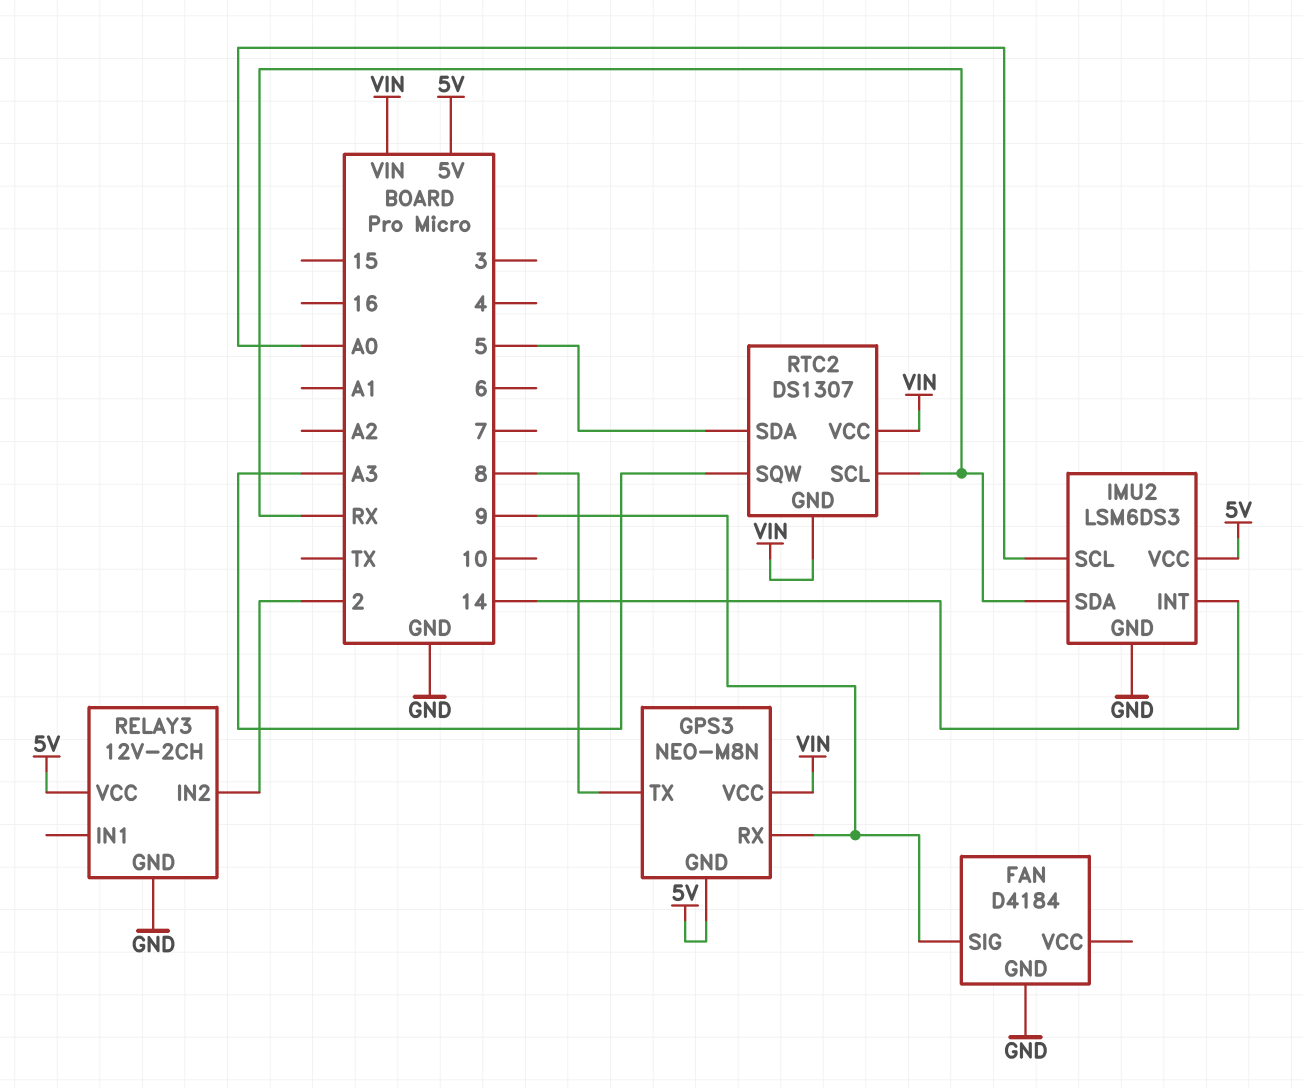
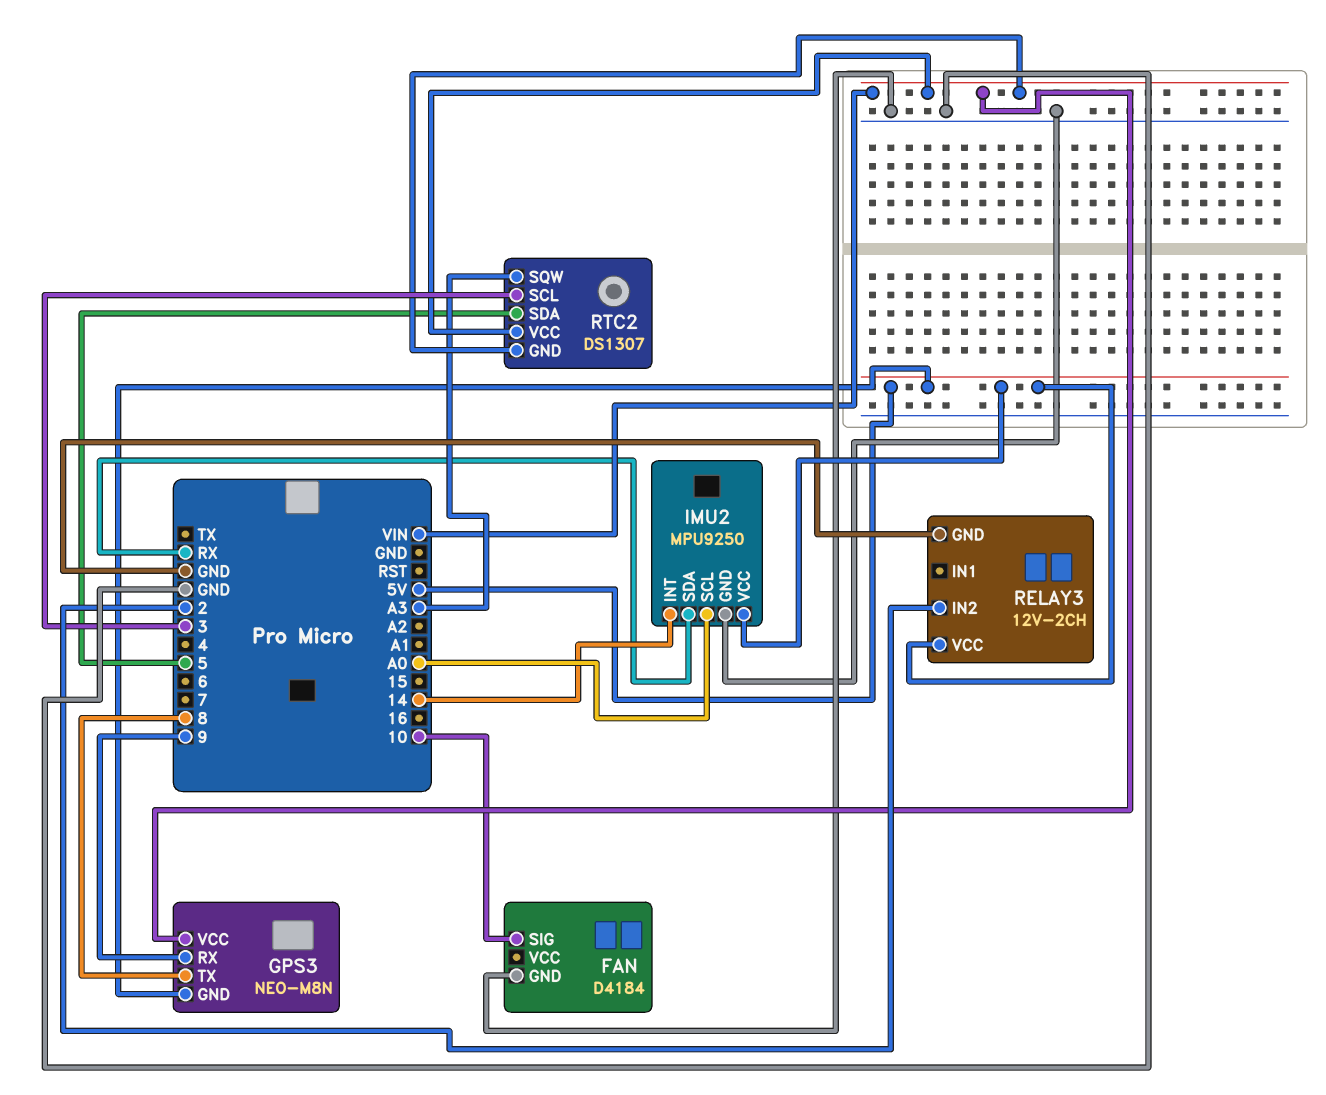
FAN pin SIG: 9 -> 10
IMU2: LSM6DS3 -> MPU9250
RTC2 pin SCL: RX -> 3

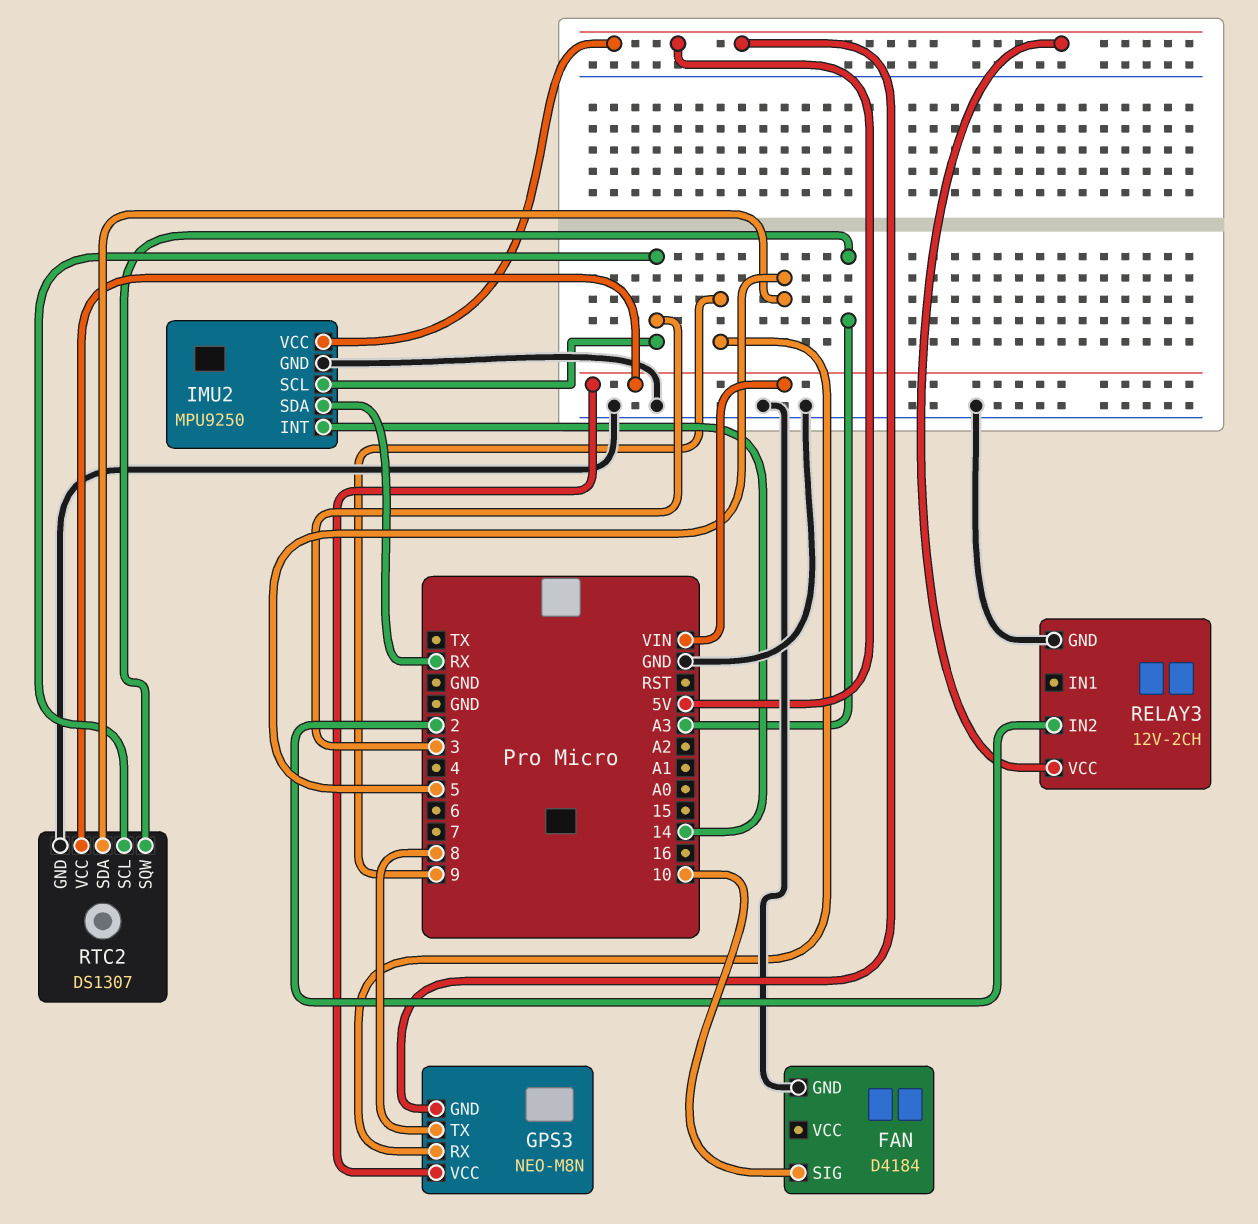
IMU2 pin SCL: A0 -> 3
RTC2 pin GND: VIN -> GND

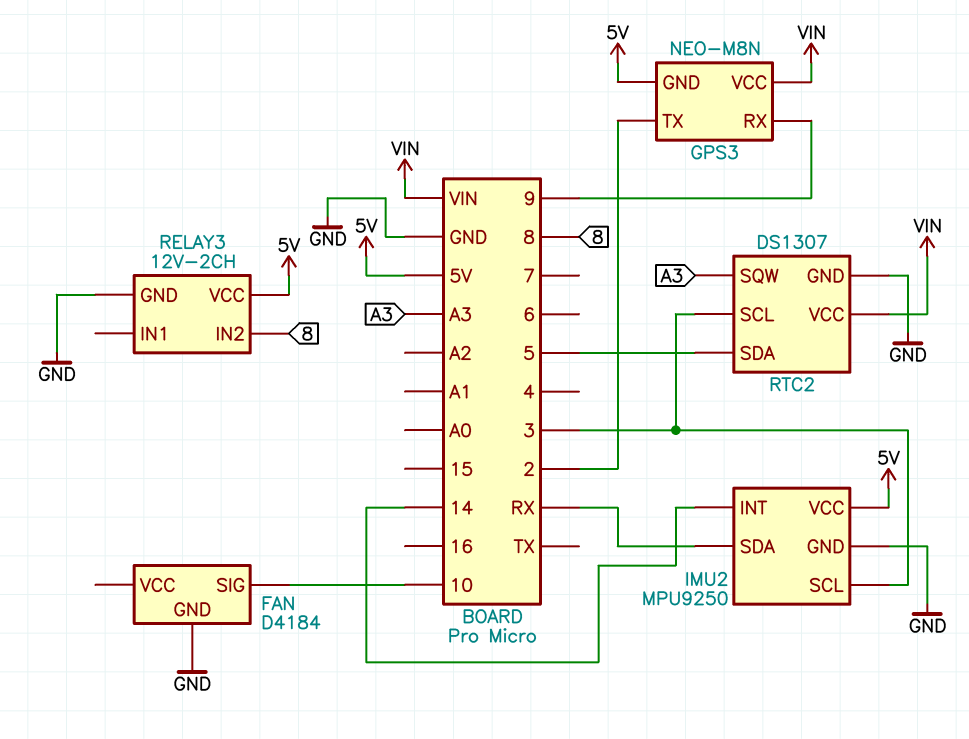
GPS3 pin TX: 8 -> 2
RELAY3 pin IN2: 2 -> 8

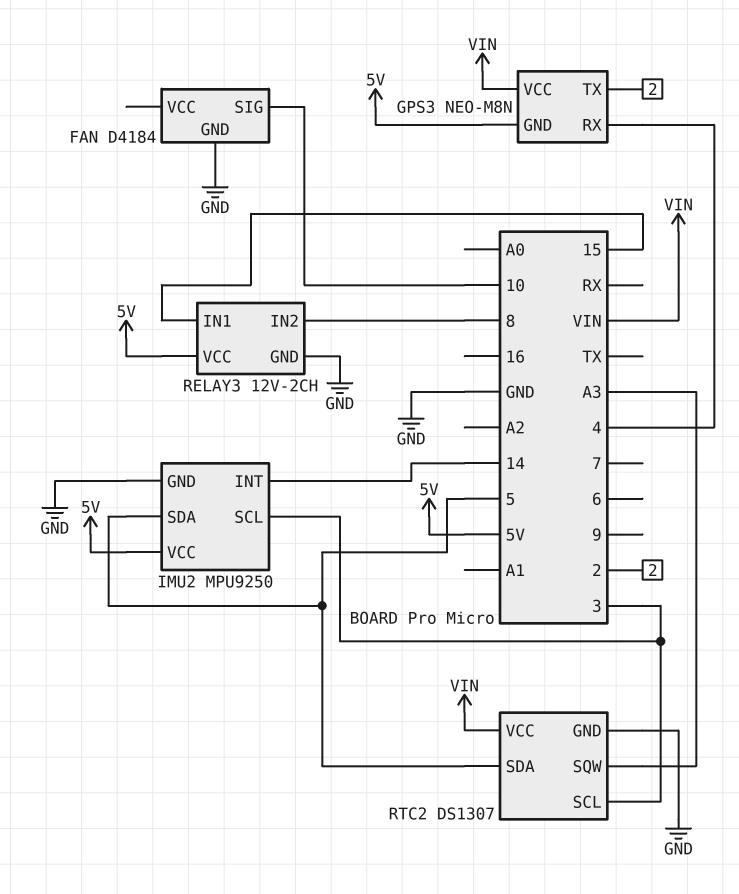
GPS3 pin RX: 9 -> 4
IMU2 pin SDA: RX -> 5
RELAY3 pin IN1: none -> 15

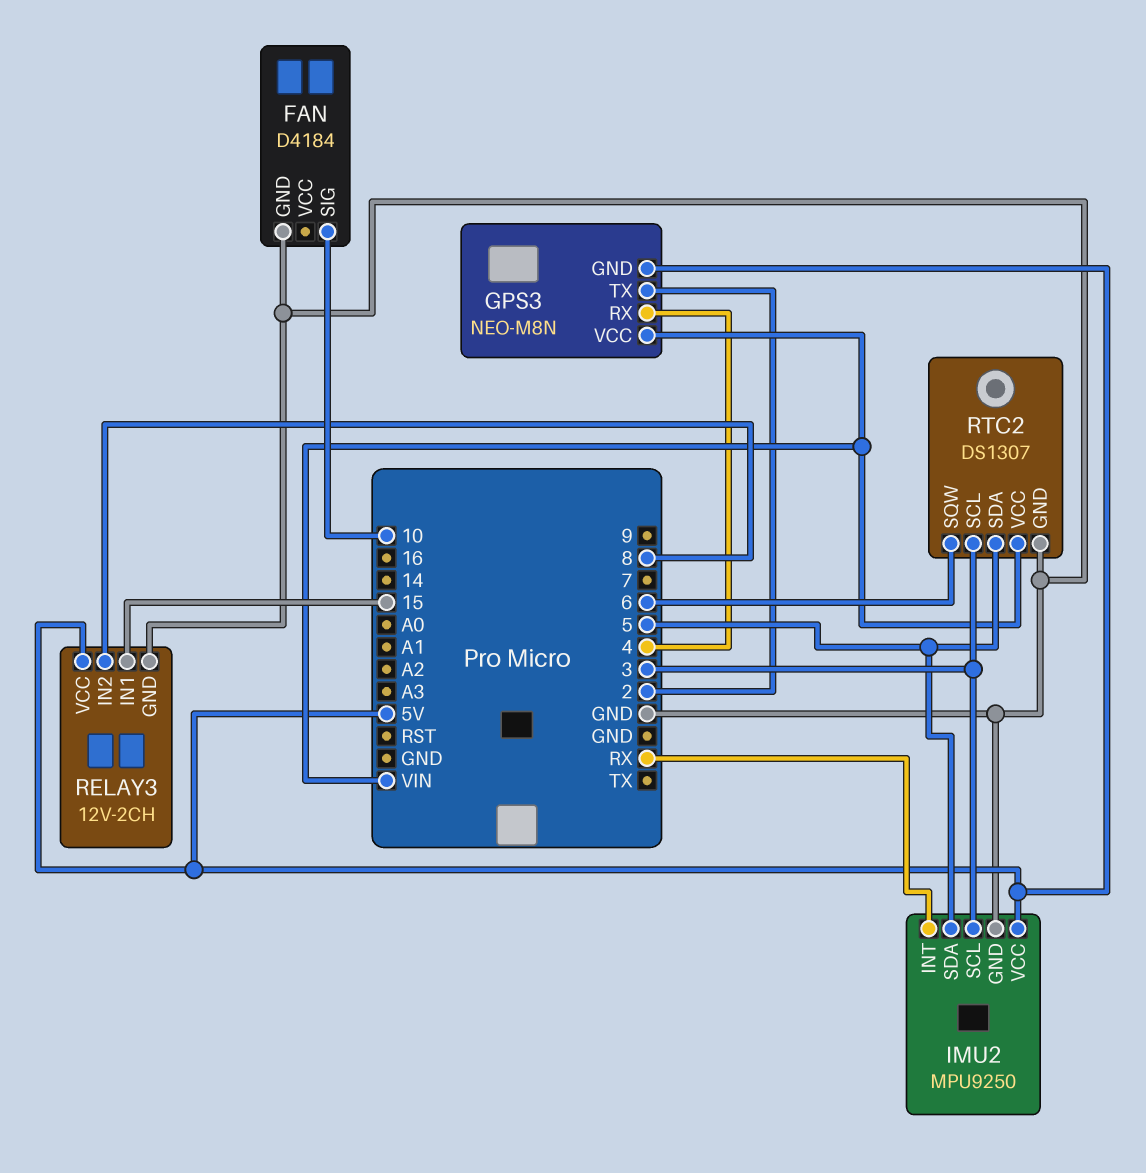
IMU2 pin INT: 14 -> RX
RTC2 pin SQW: A3 -> 6

